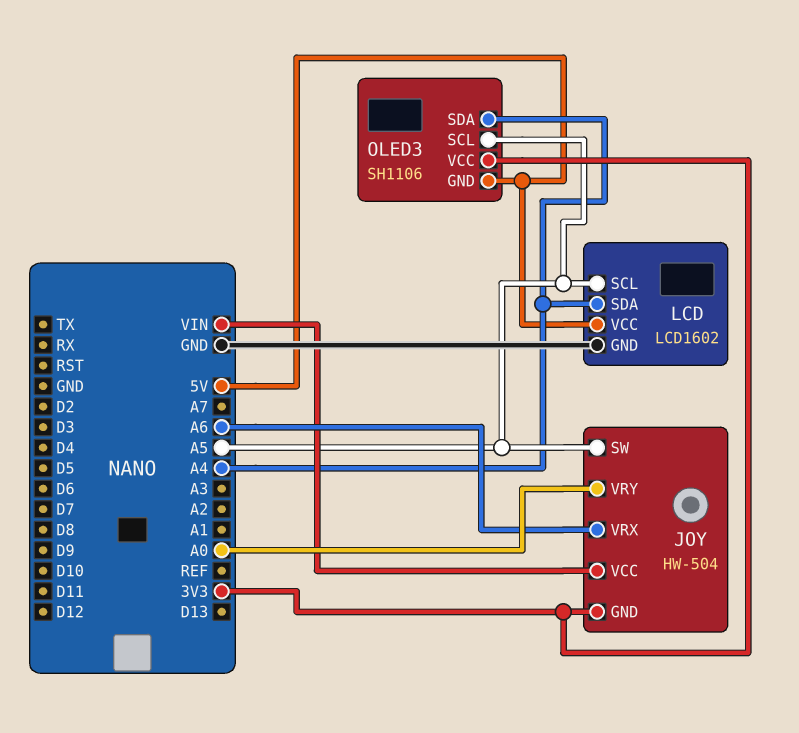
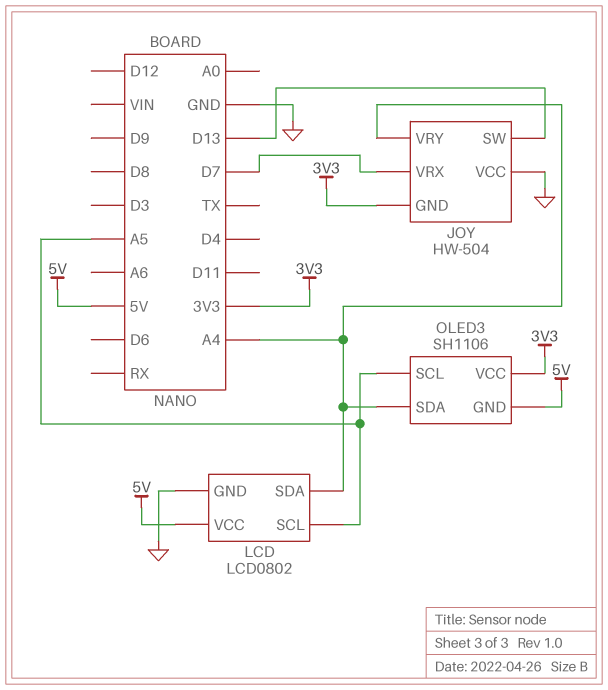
JOY pin SW: A5 -> D13
JOY pin VCC: VIN -> GND
JOY pin VRX: A6 -> D7
JOY pin VRY: A0 -> A4
LCD: LCD1602 -> LCD0802

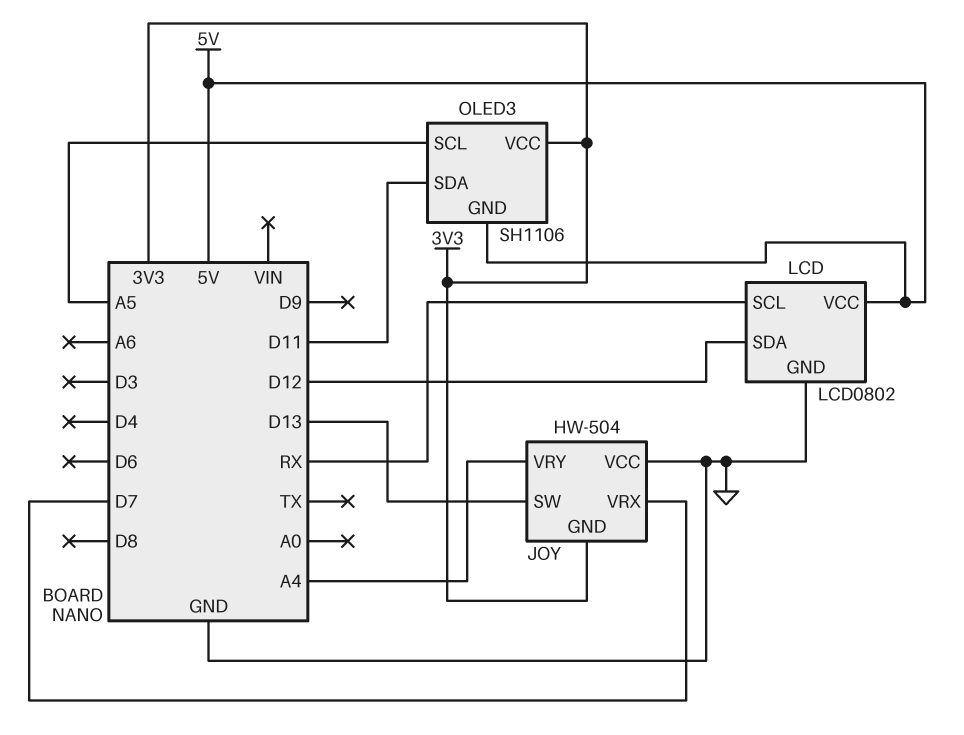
LCD pin SCL: A5 -> RX
LCD pin SDA: A4 -> D12
OLED3 pin SDA: A4 -> D11

